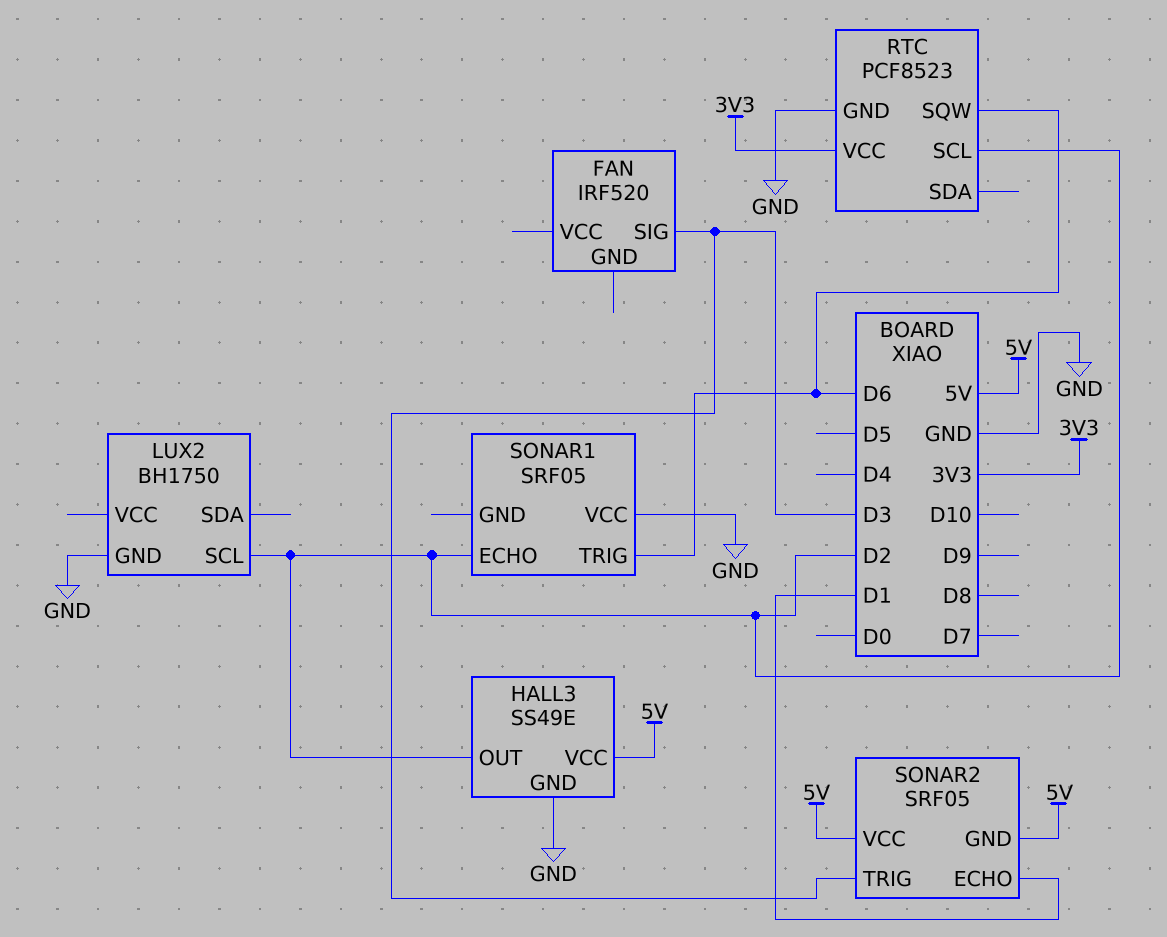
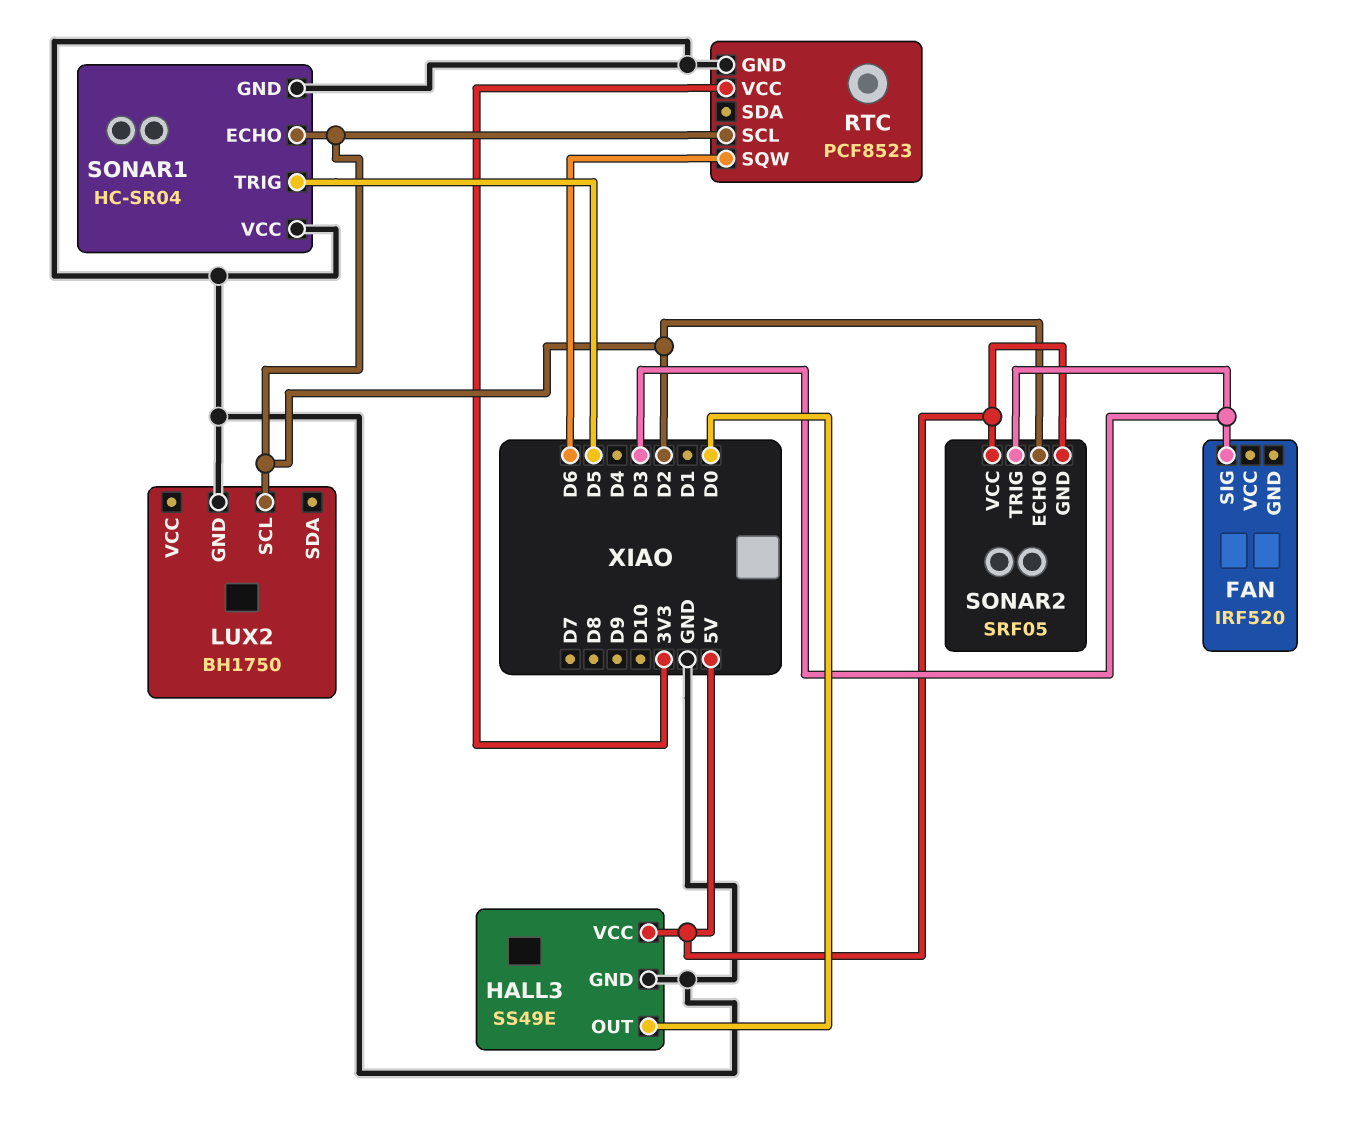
HALL3 pin OUT: D2 -> D0
SONAR1: SRF05 -> HC-SR04
SONAR1 pin GND: none -> GND
SONAR1 pin TRIG: D6 -> D5
SONAR2 pin ECHO: D1 -> D2

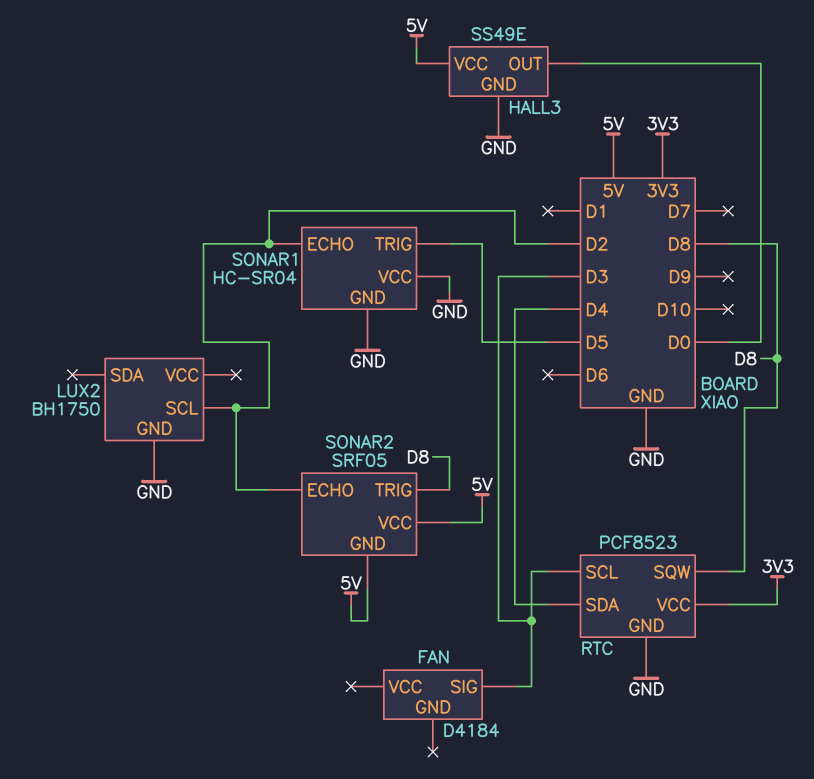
FAN: IRF520 -> D4184
RTC pin SCL: D2 -> D3
RTC pin SDA: none -> D4
RTC pin SQW: D6 -> D8
SONAR2 pin TRIG: D3 -> D8

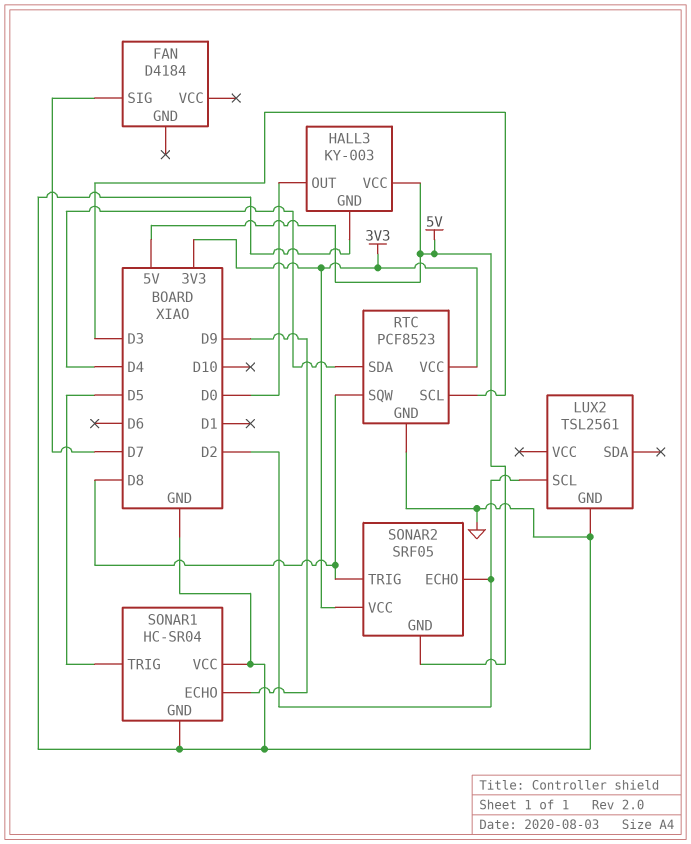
FAN pin SIG: D3 -> D7
HALL3: SS49E -> KY-003
LUX2: BH1750 -> TSL2561
SONAR1 pin ECHO: D2 -> D9
SONAR2 pin VCC: 5V -> 3V3

